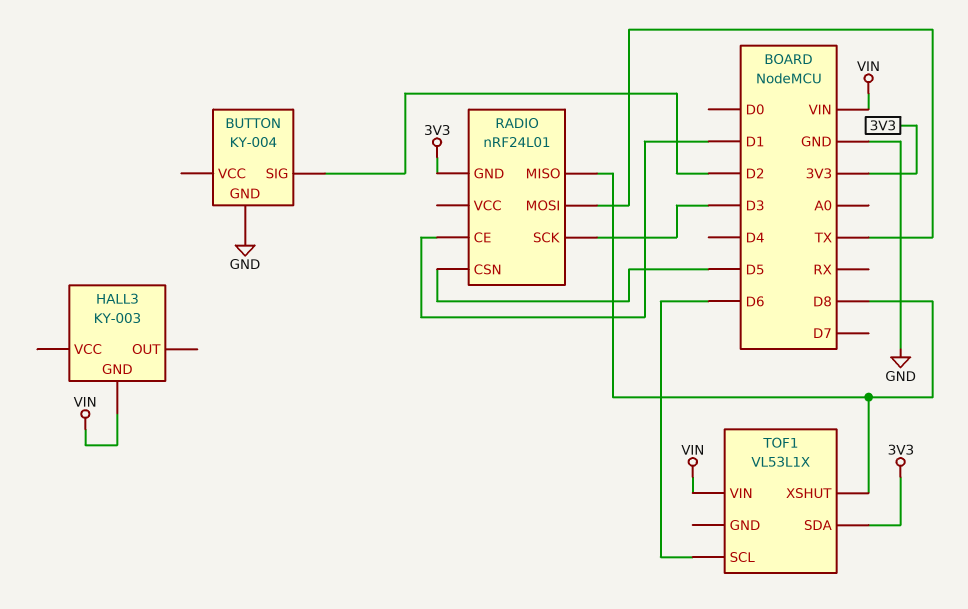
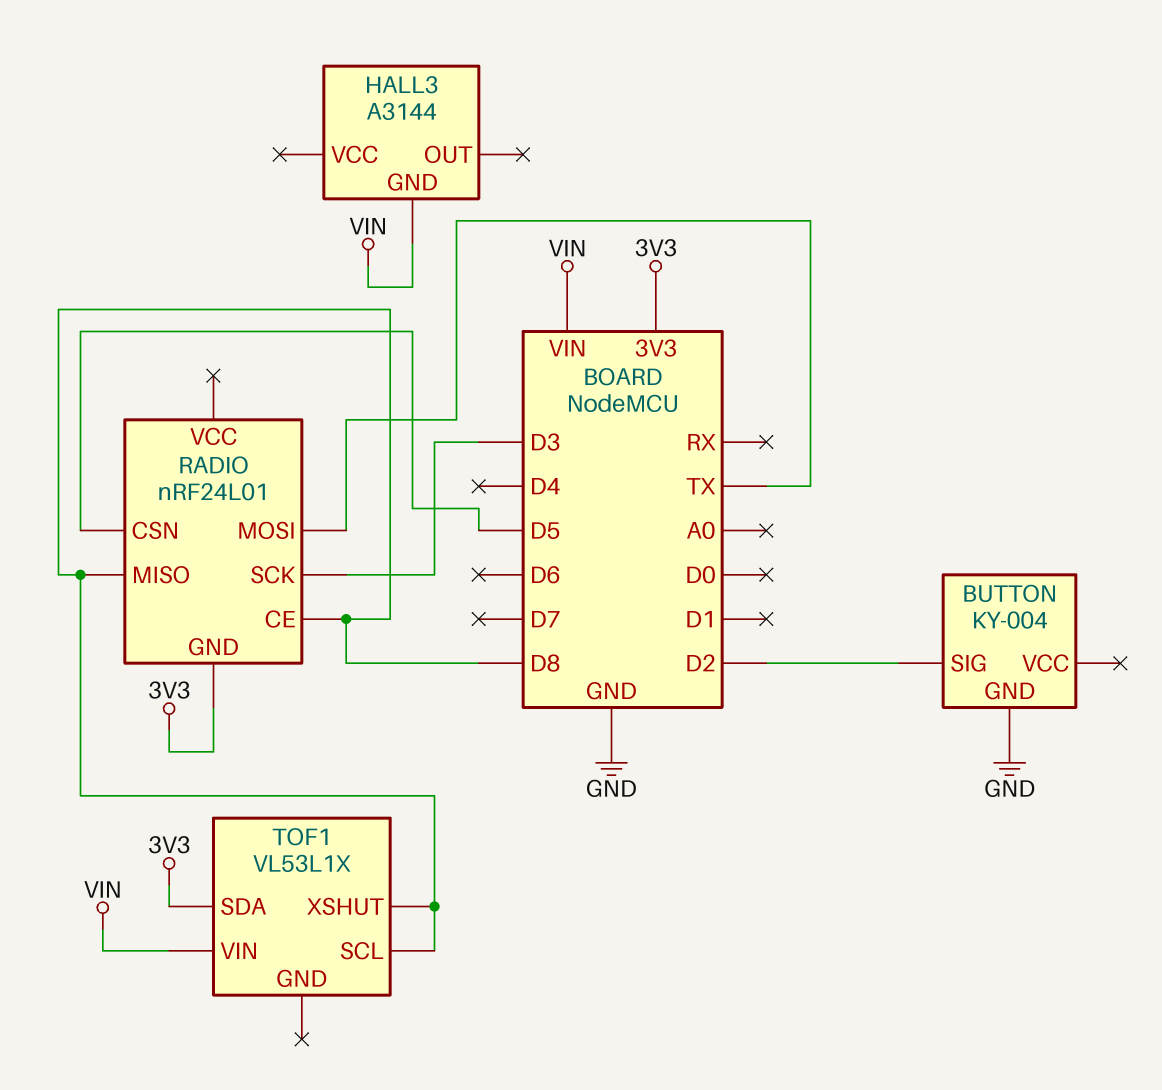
HALL3: KY-003 -> A3144
RADIO pin CE: D1 -> D8
TOF1 pin SCL: D6 -> D8

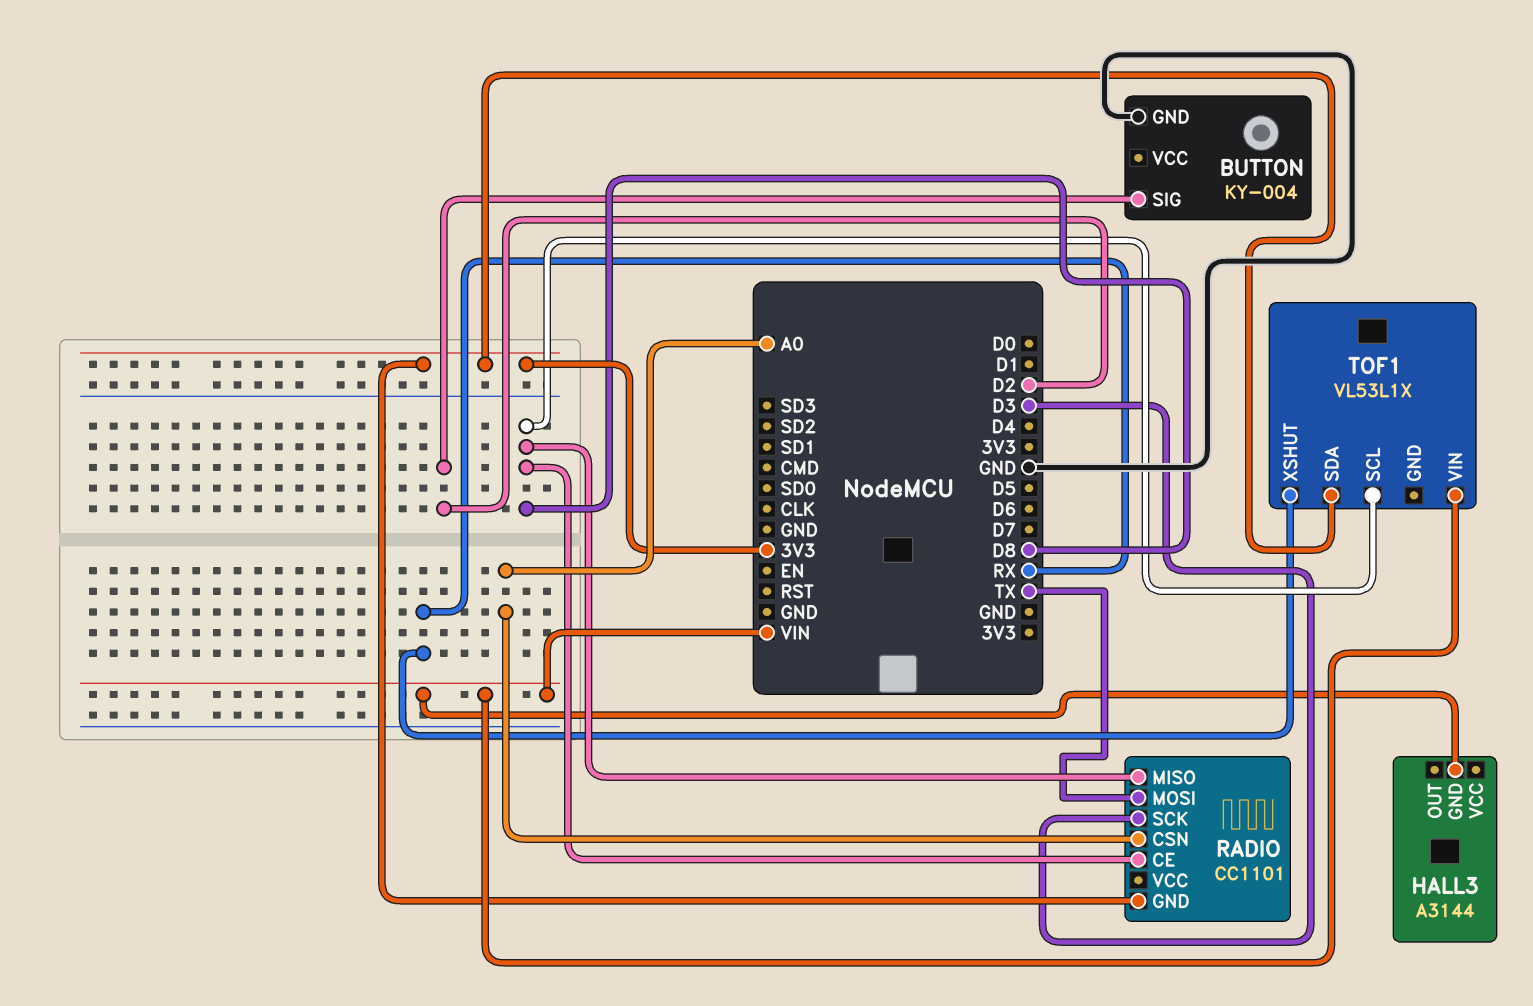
RADIO: nRF24L01 -> CC1101
RADIO pin CSN: D5 -> A0
TOF1 pin XSHUT: D8 -> RX

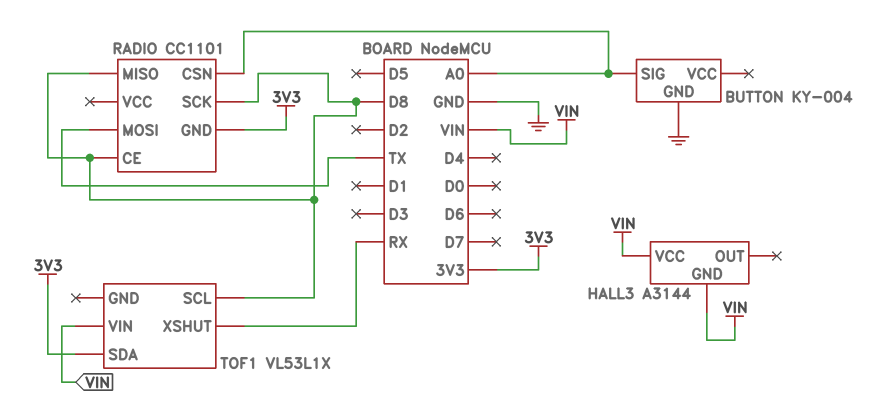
BUTTON pin SIG: D2 -> A0
HALL3 pin VCC: none -> VIN
RADIO pin SCK: D3 -> D8

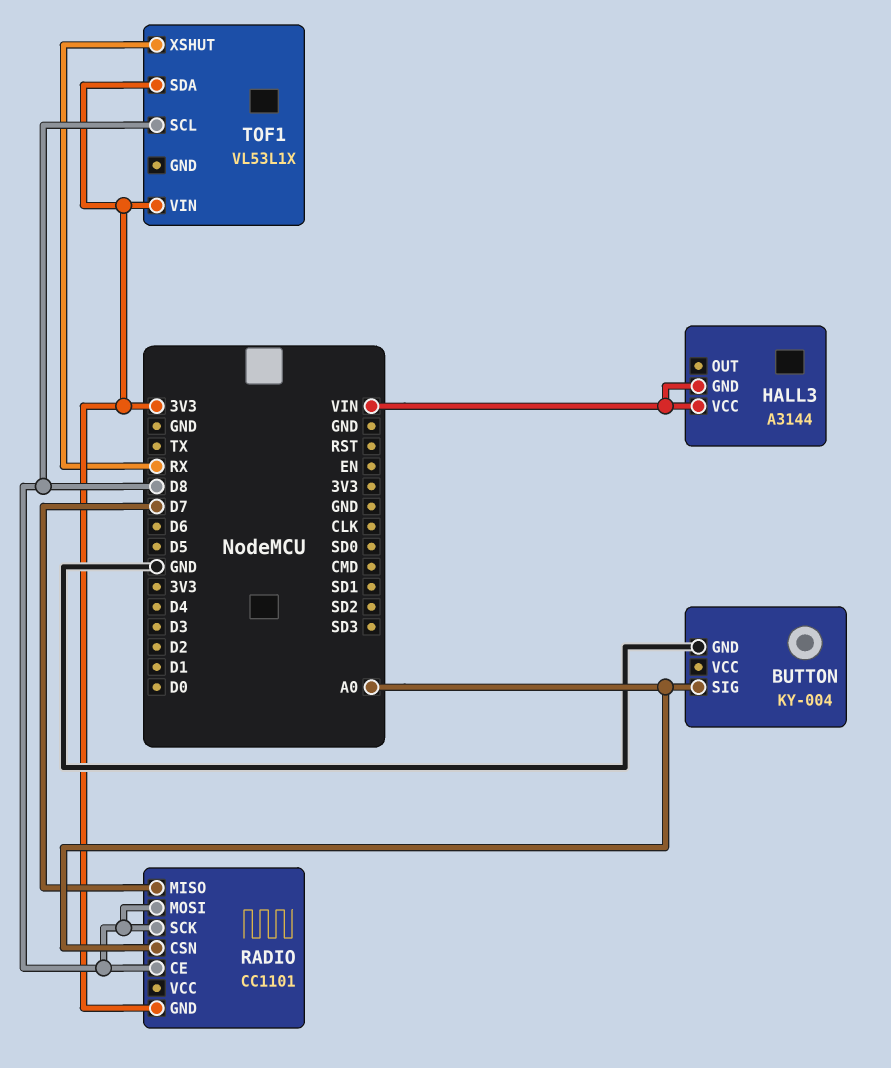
RADIO pin MISO: D8 -> D7
RADIO pin MOSI: TX -> D8
TOF1 pin VIN: VIN -> 3V3

